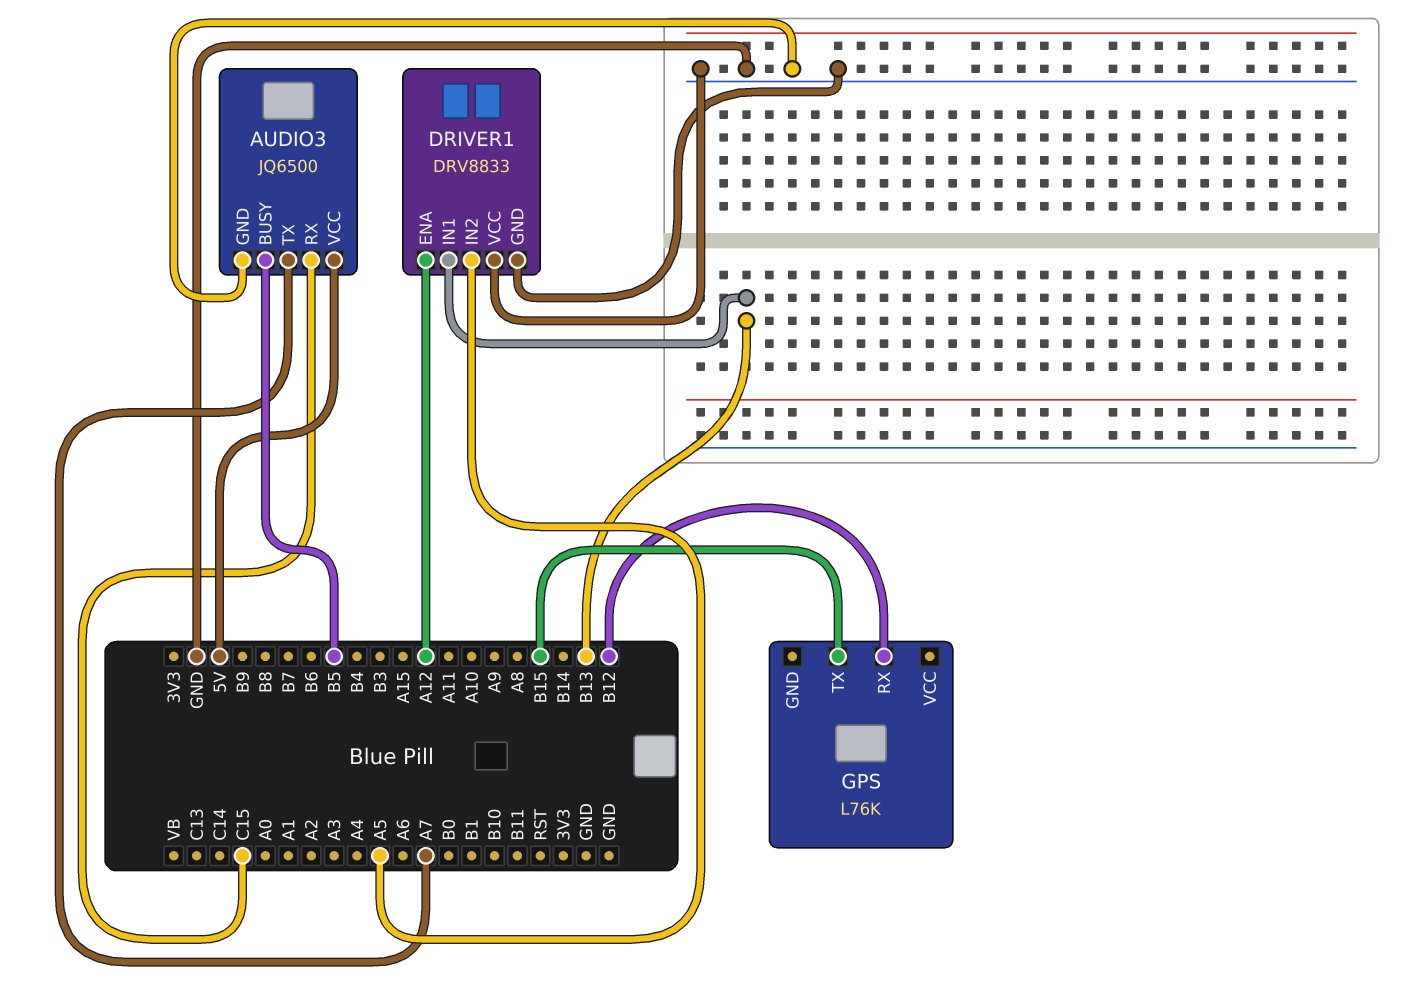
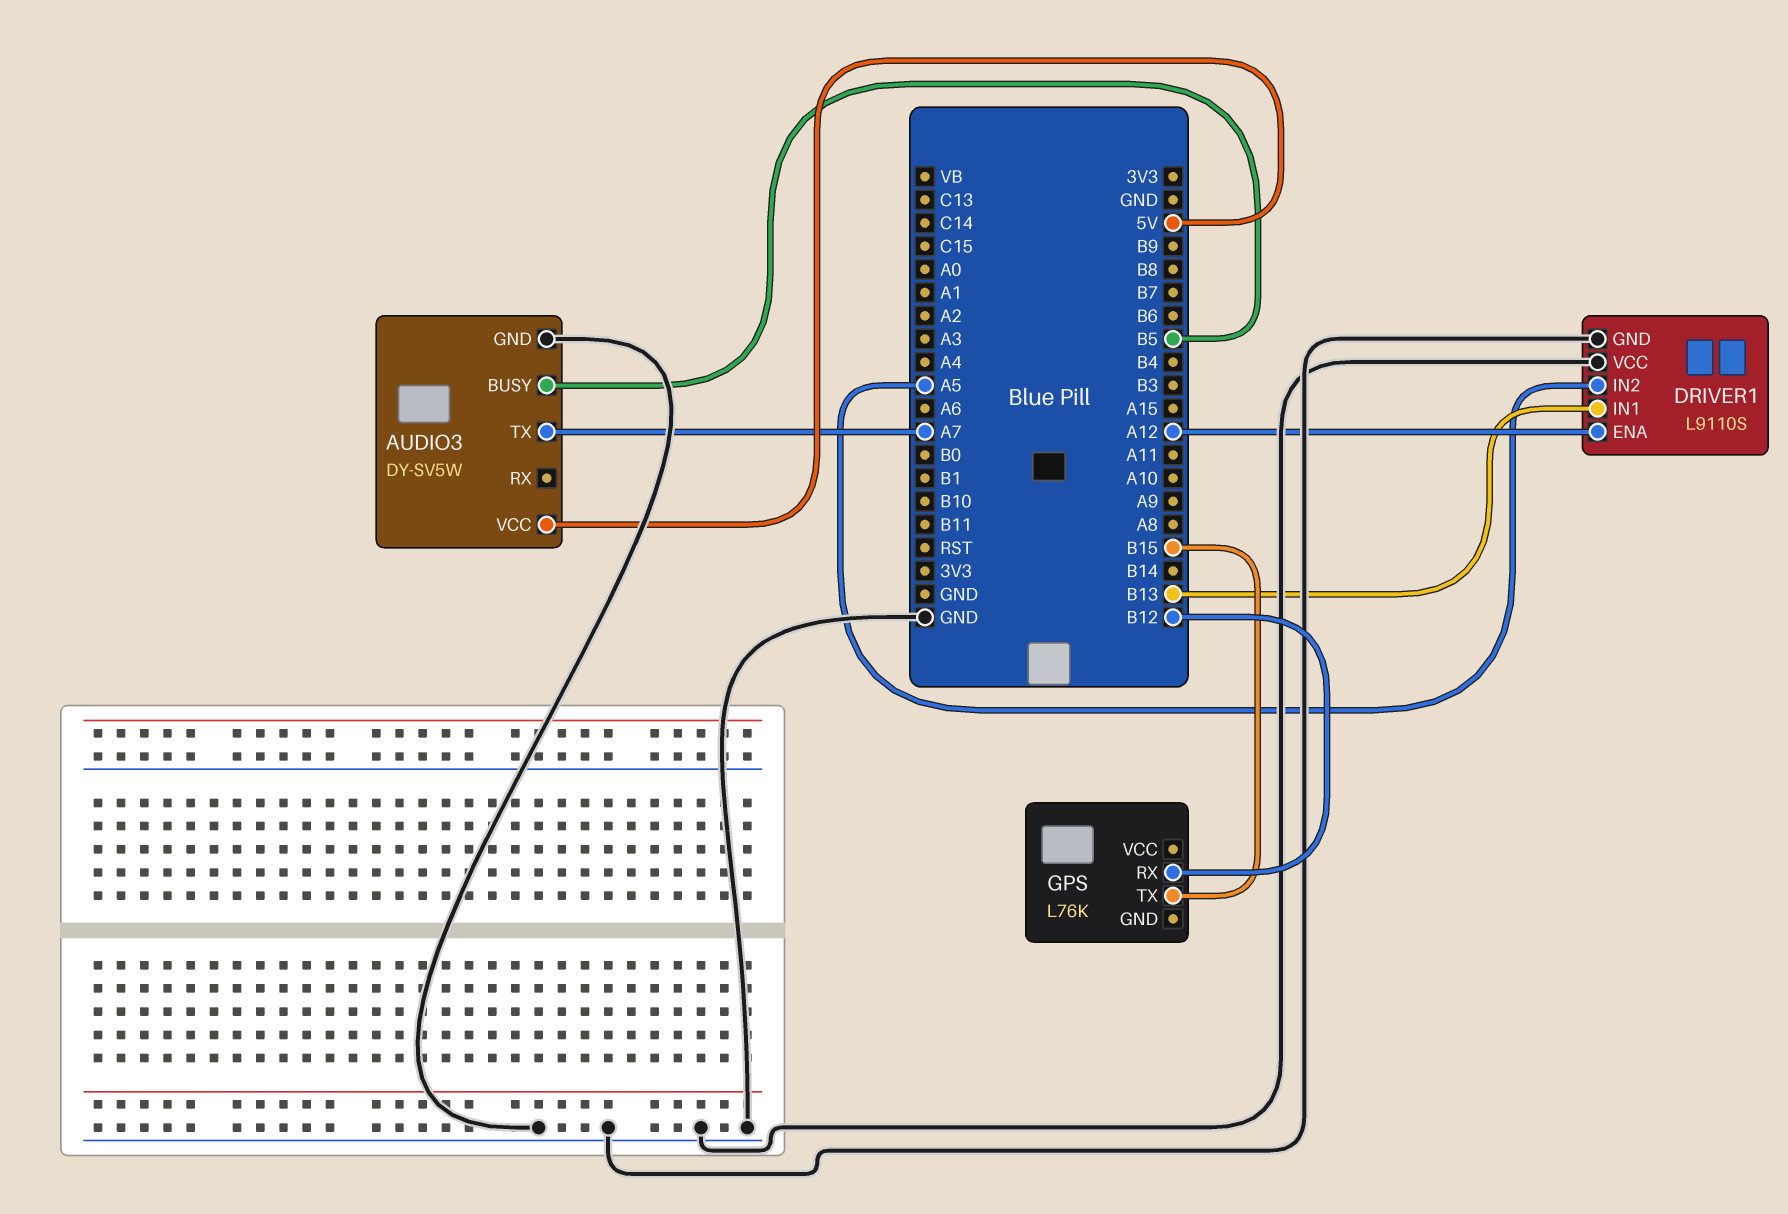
AUDIO3: JQ6500 -> DY-SV5W
AUDIO3 pin RX: C15 -> none
DRIVER1: DRV8833 -> L9110S

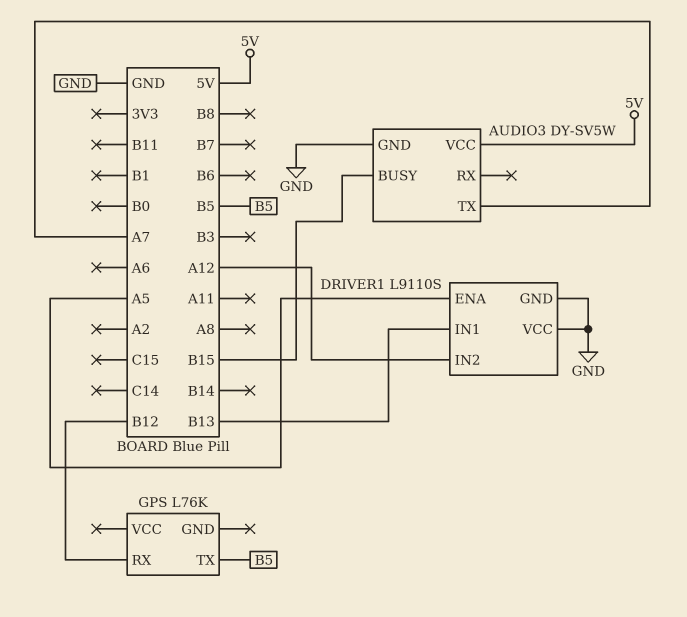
AUDIO3 pin BUSY: B5 -> B15
DRIVER1 pin ENA: A12 -> A5
DRIVER1 pin IN2: A5 -> A12
GPS pin TX: B15 -> B5

